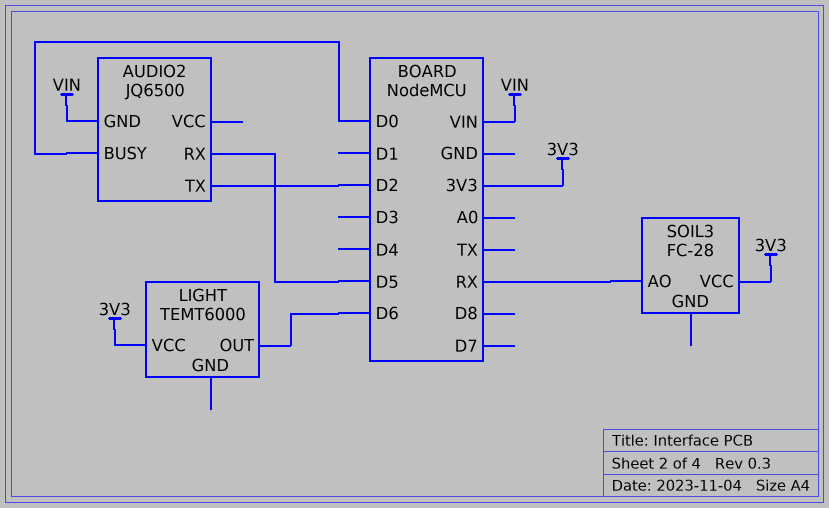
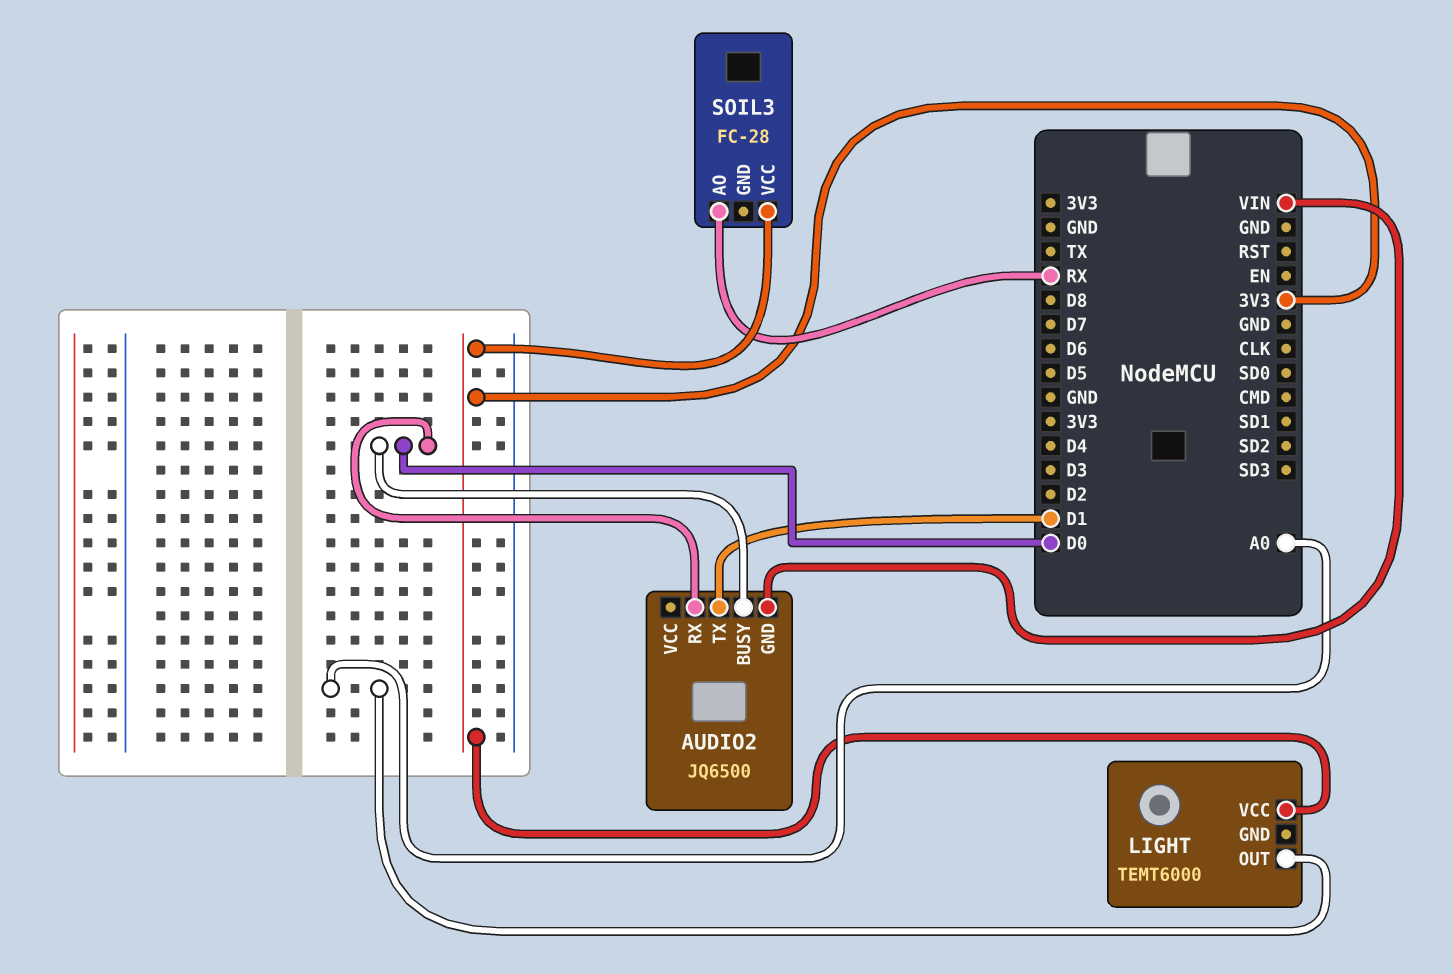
AUDIO2 pin RX: D5 -> D0
AUDIO2 pin TX: D2 -> D1
LIGHT pin OUT: D6 -> A0

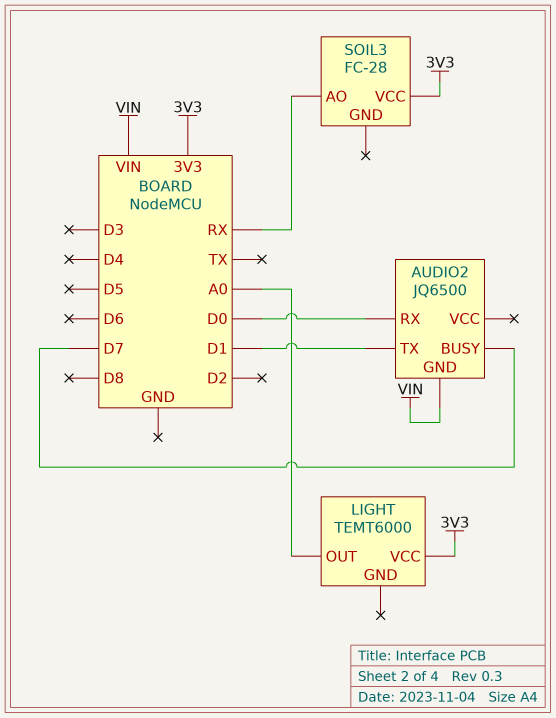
AUDIO2 pin BUSY: D0 -> D7

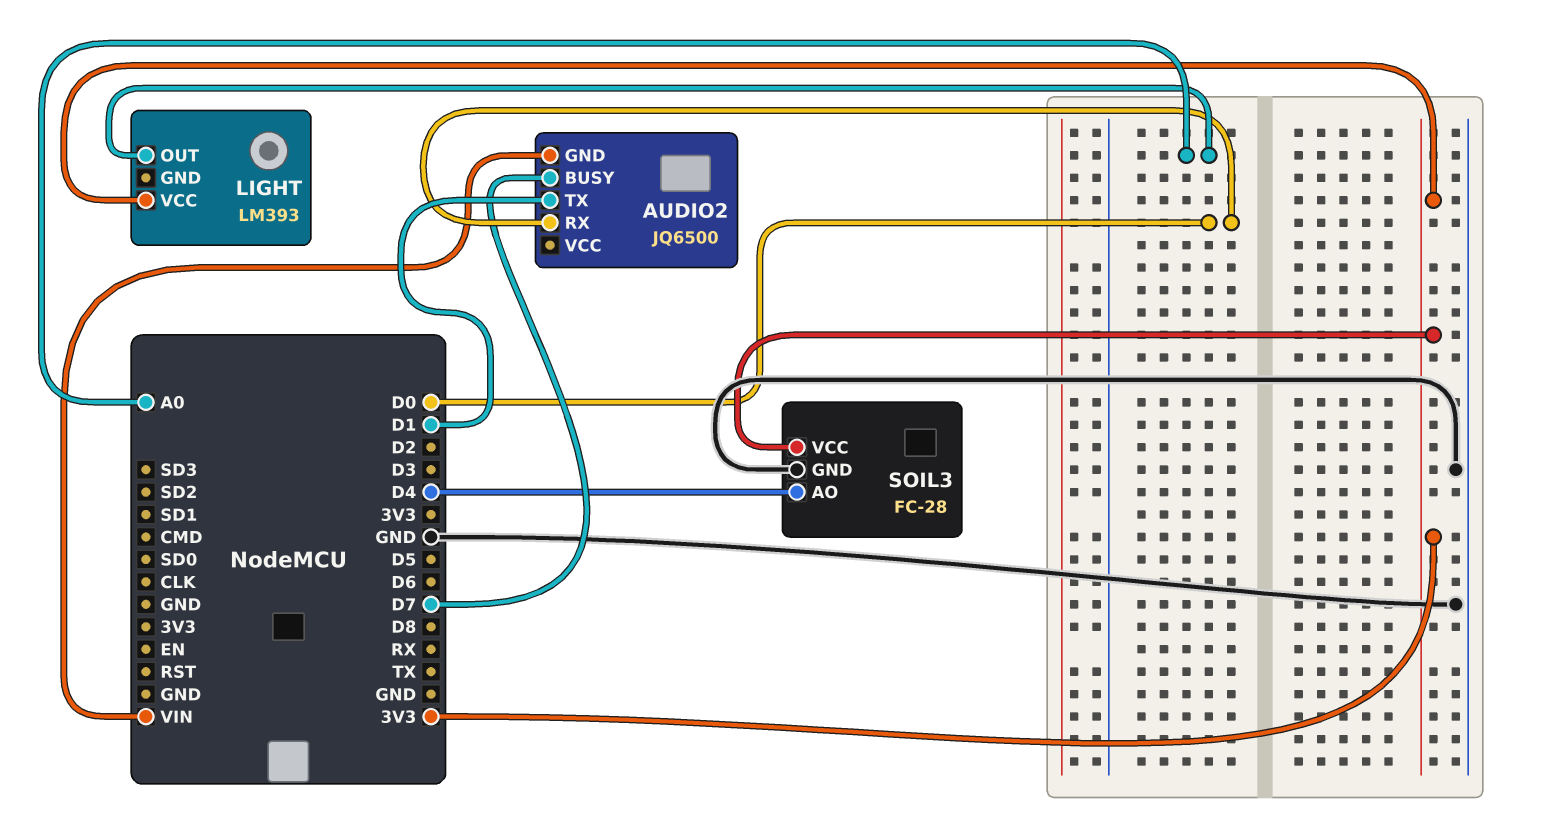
LIGHT: TEMT6000 -> LM393
SOIL3 pin AO: RX -> D4
SOIL3 pin GND: none -> GND

